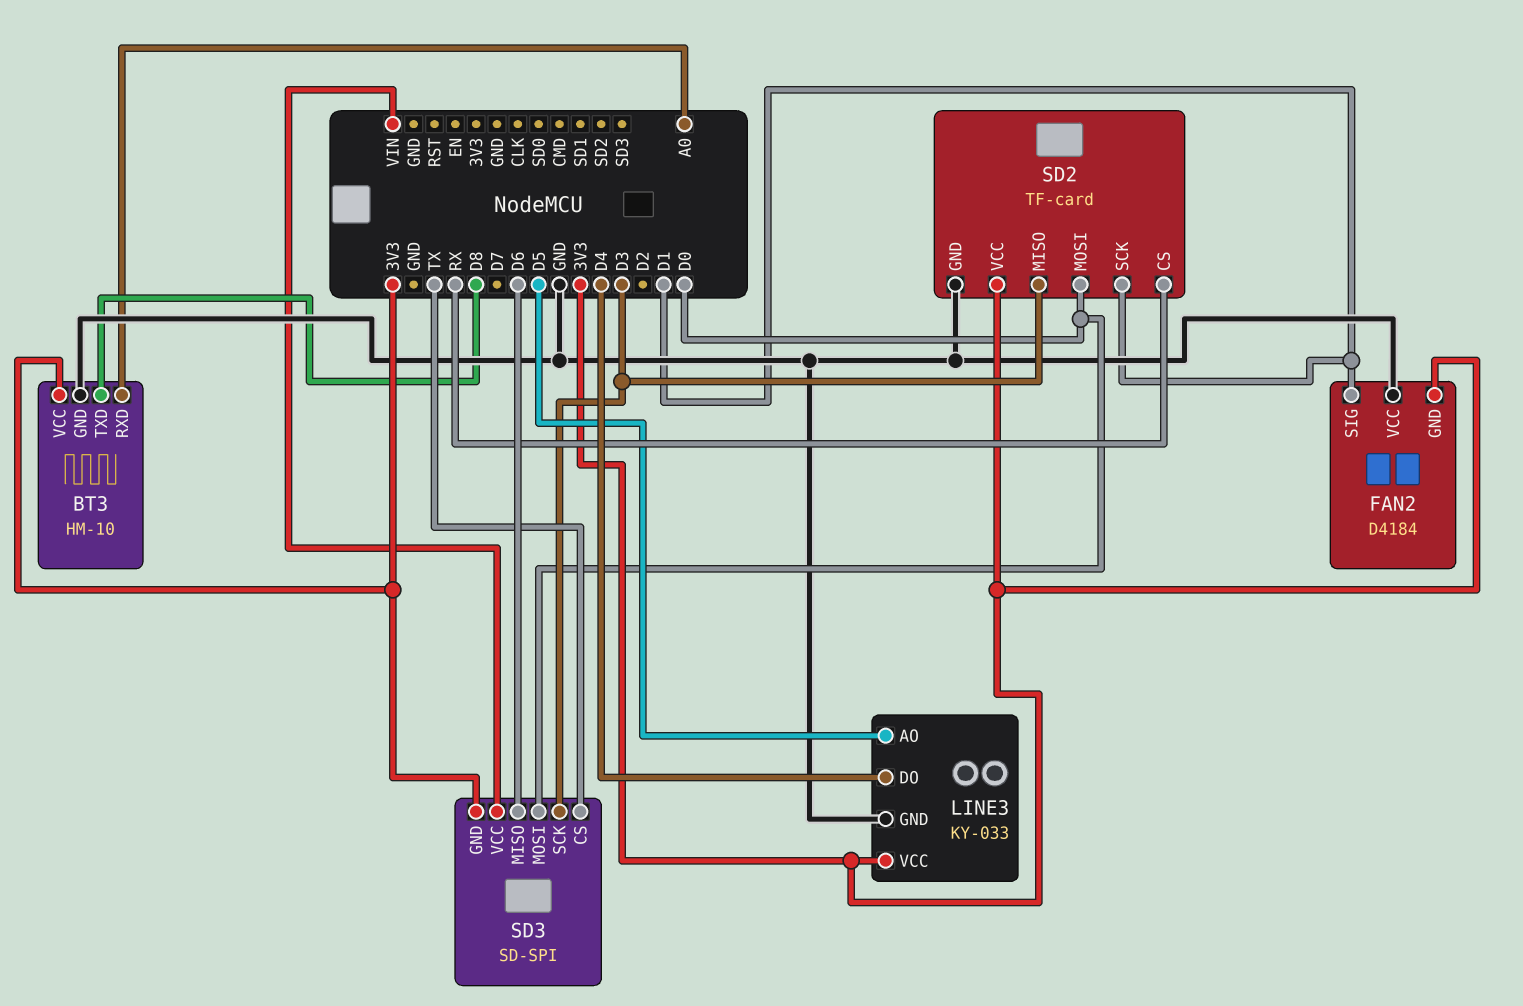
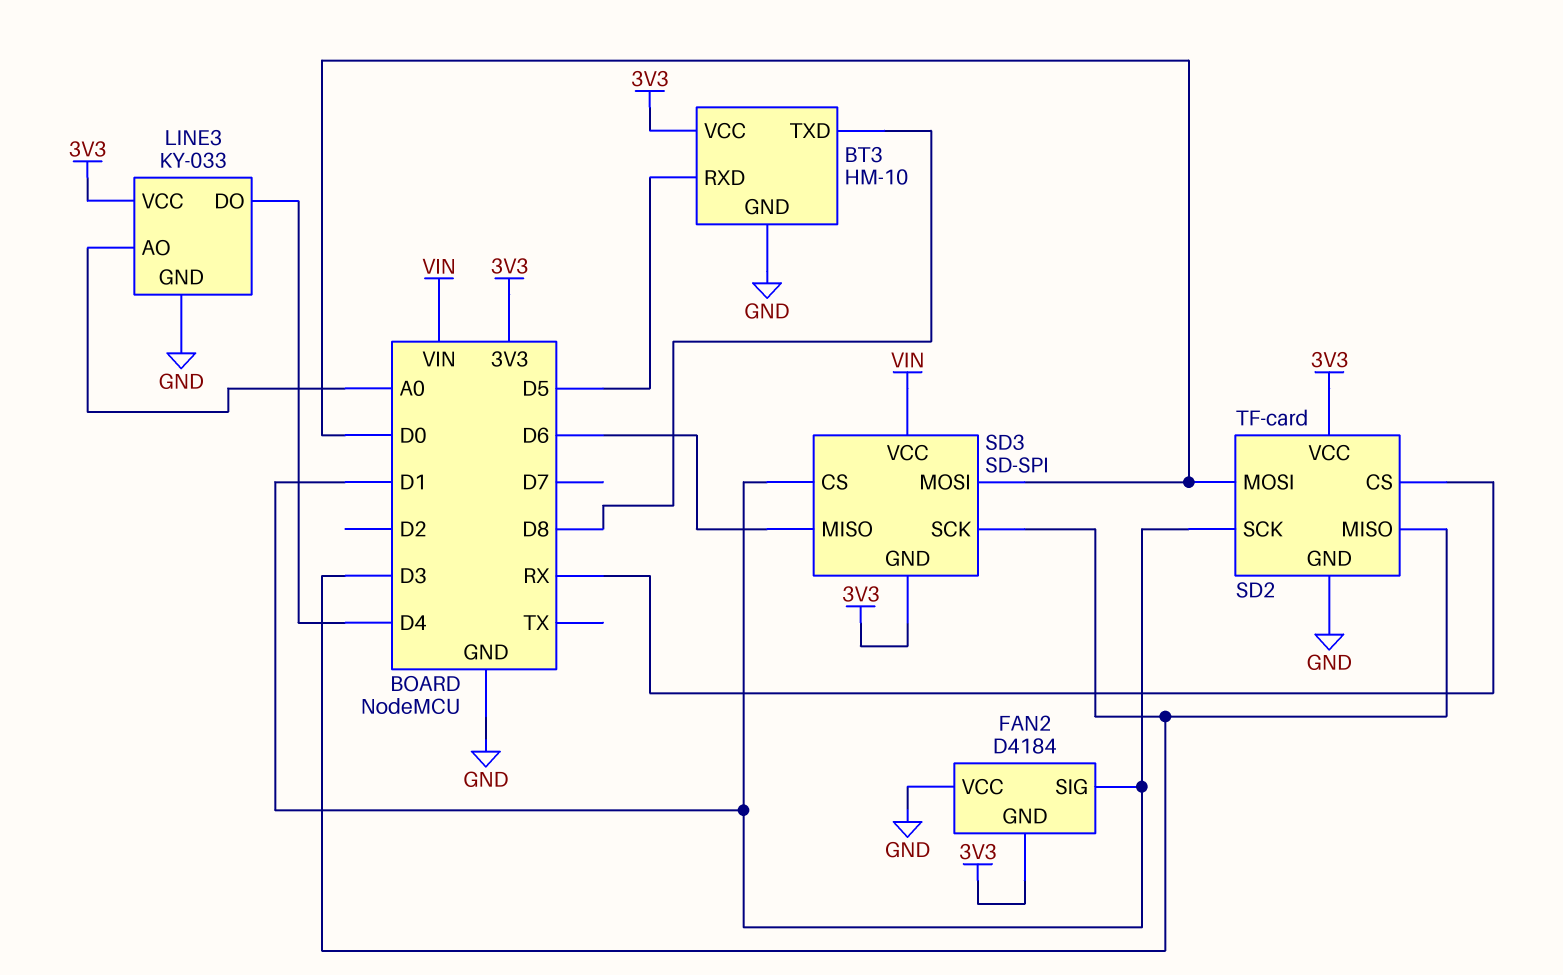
BT3 pin RXD: A0 -> D5
LINE3 pin AO: D5 -> A0
SD3 pin CS: TX -> D1

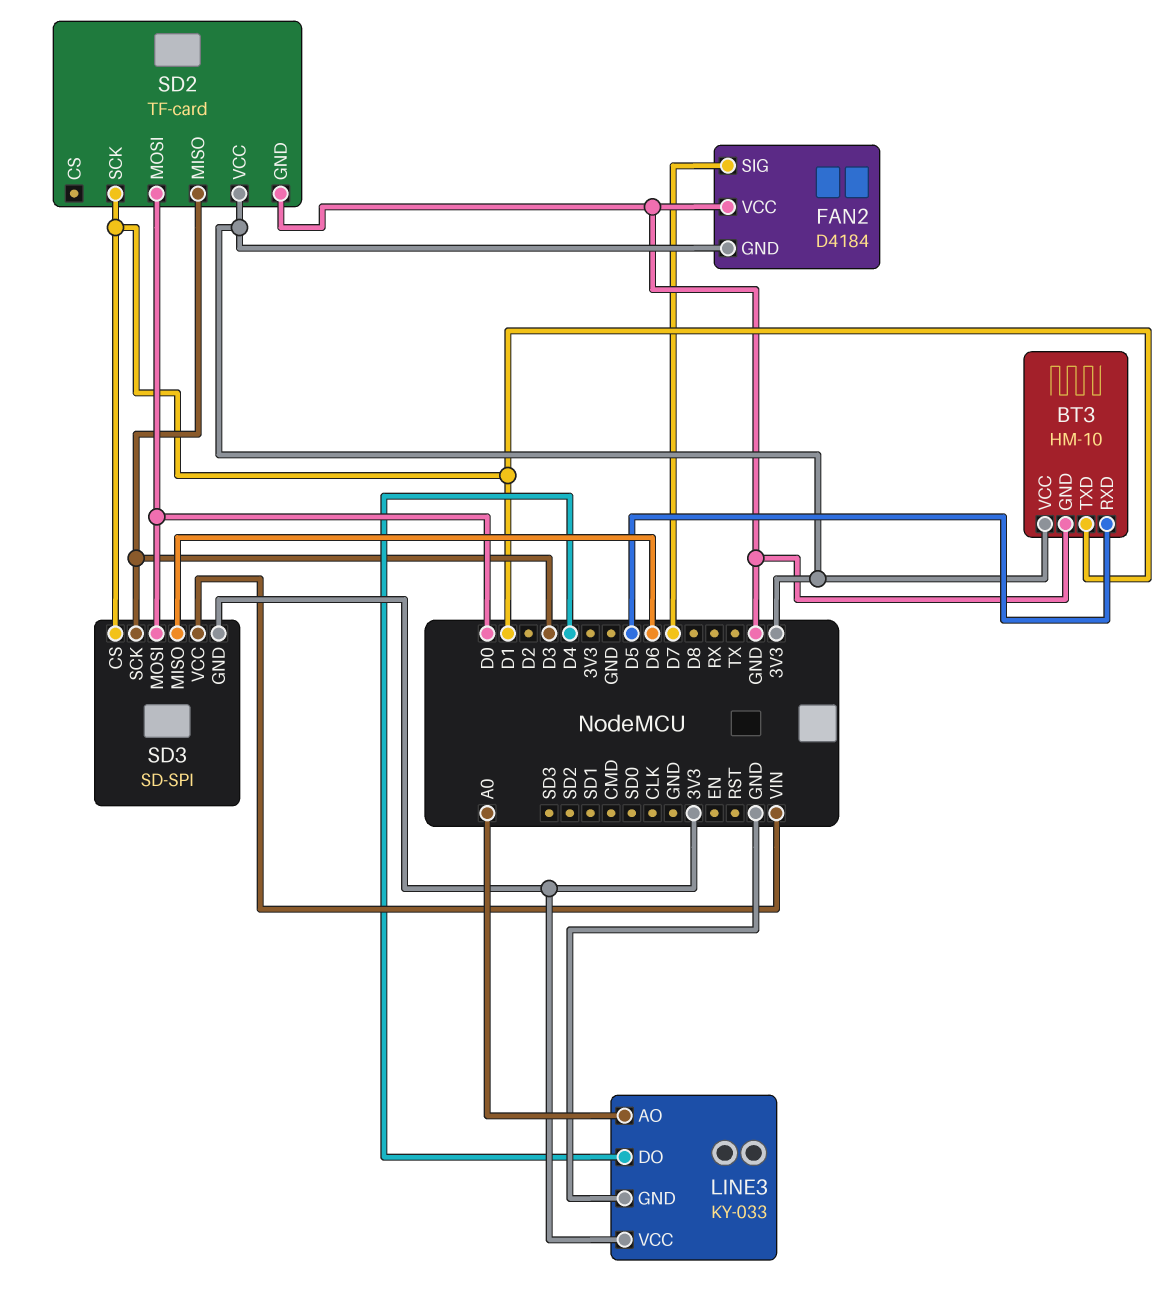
BT3 pin TXD: D8 -> D1
FAN2 pin SIG: D1 -> D7
SD2 pin CS: RX -> none

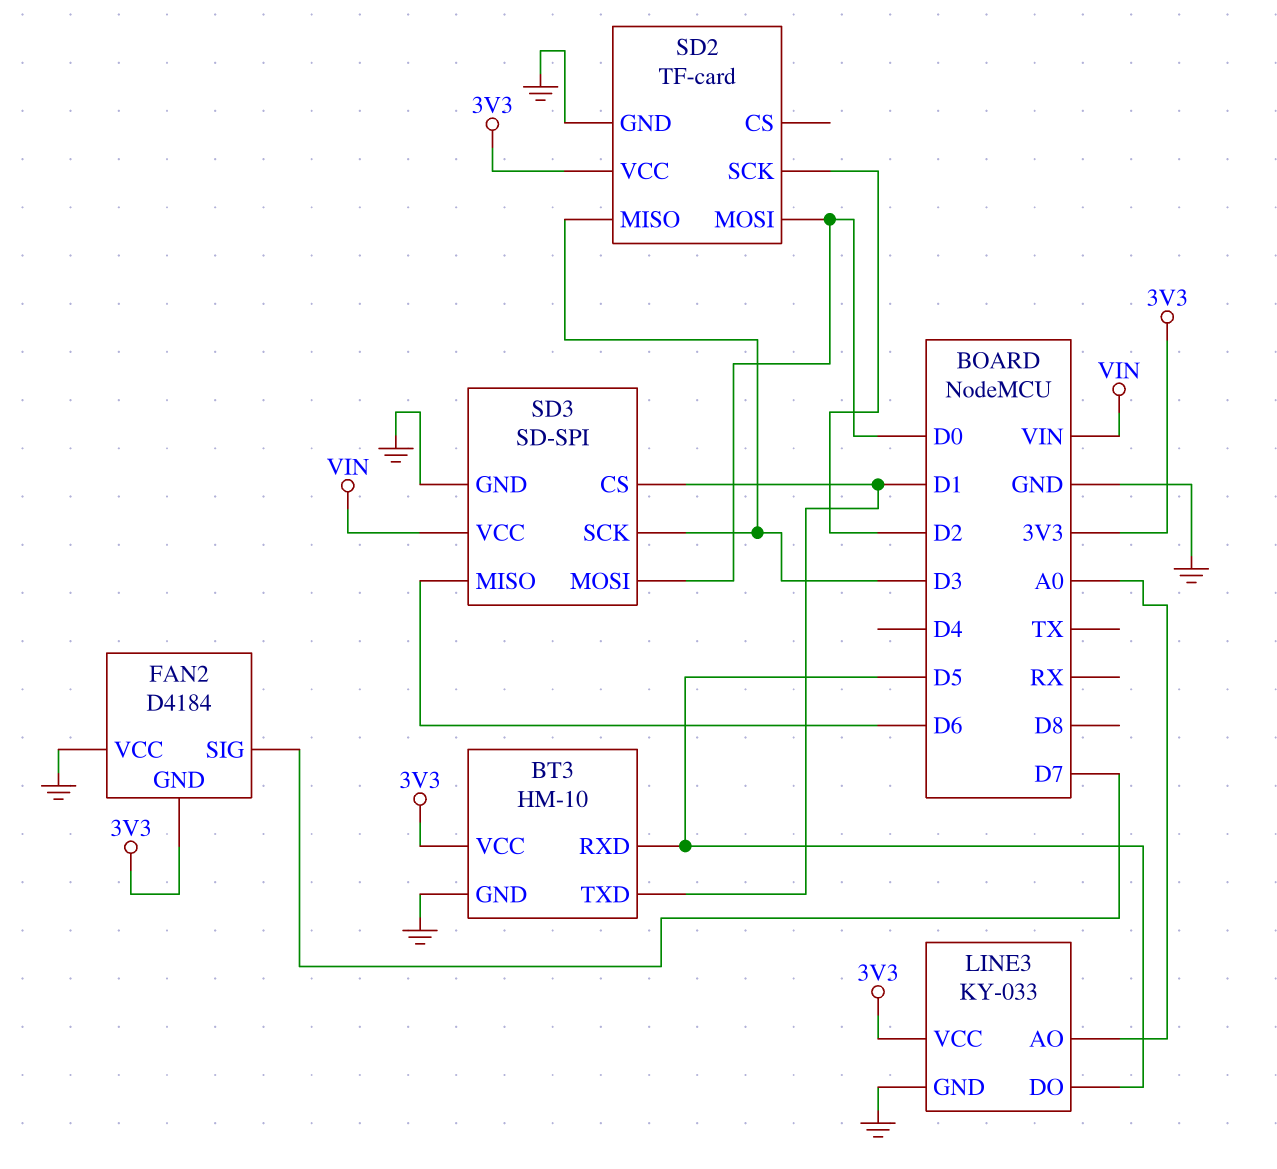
LINE3 pin DO: D4 -> D5
SD2 pin SCK: D1 -> D2
SD3 pin GND: 3V3 -> GND

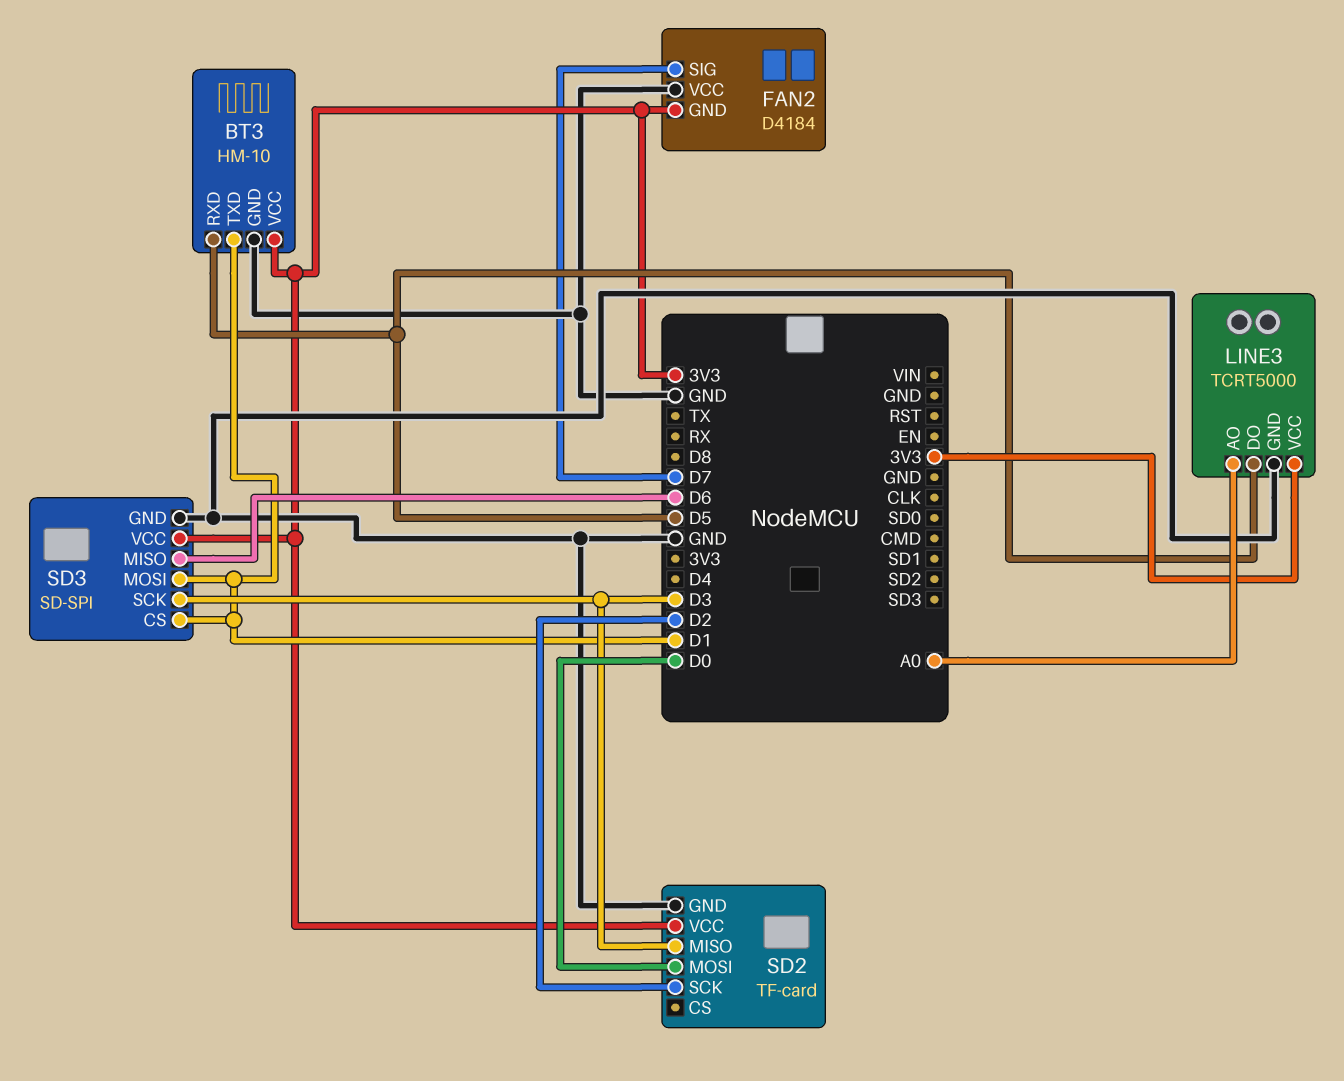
LINE3: KY-033 -> TCRT5000
SD3 pin MOSI: D0 -> D1
SD3 pin VCC: VIN -> 3V3

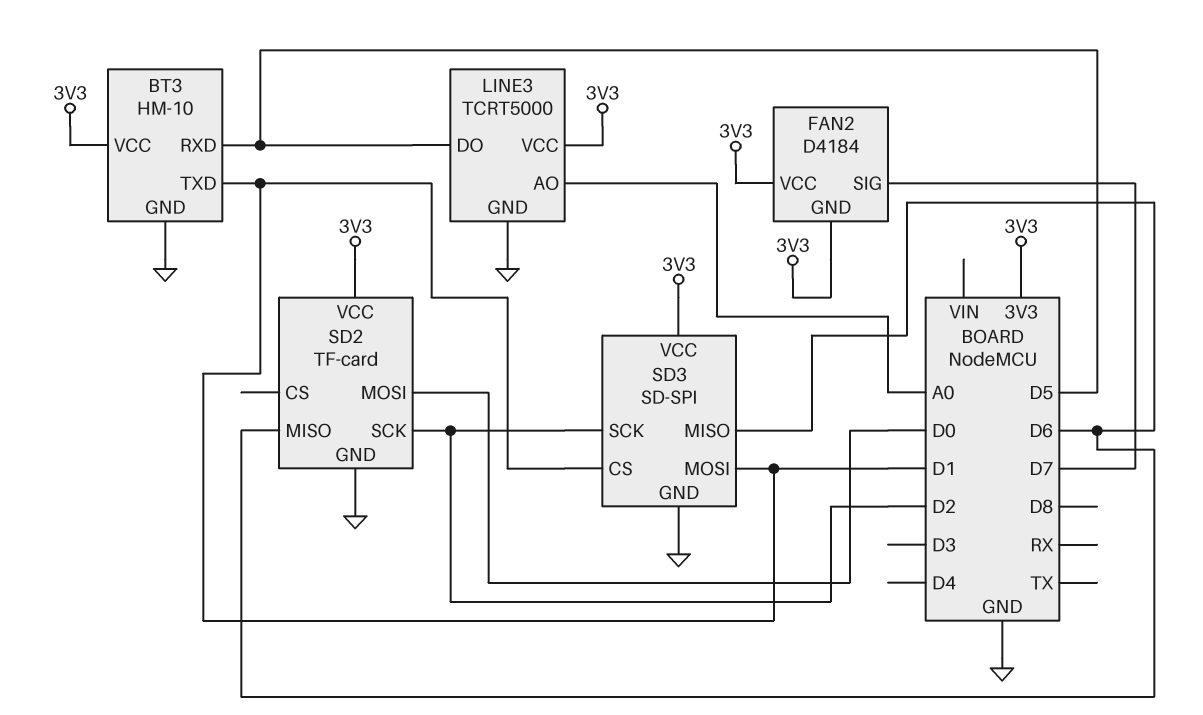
FAN2 pin VCC: GND -> 3V3
SD2 pin MISO: D3 -> D6
SD3 pin SCK: D3 -> D2

